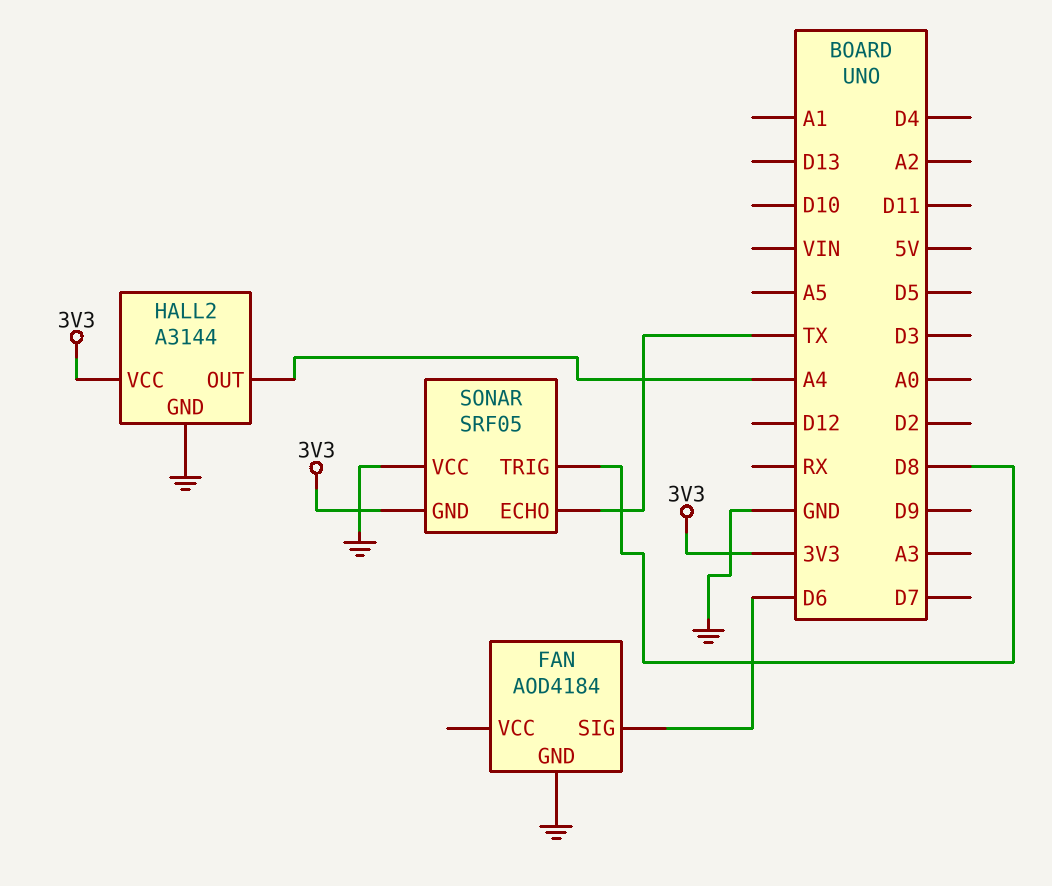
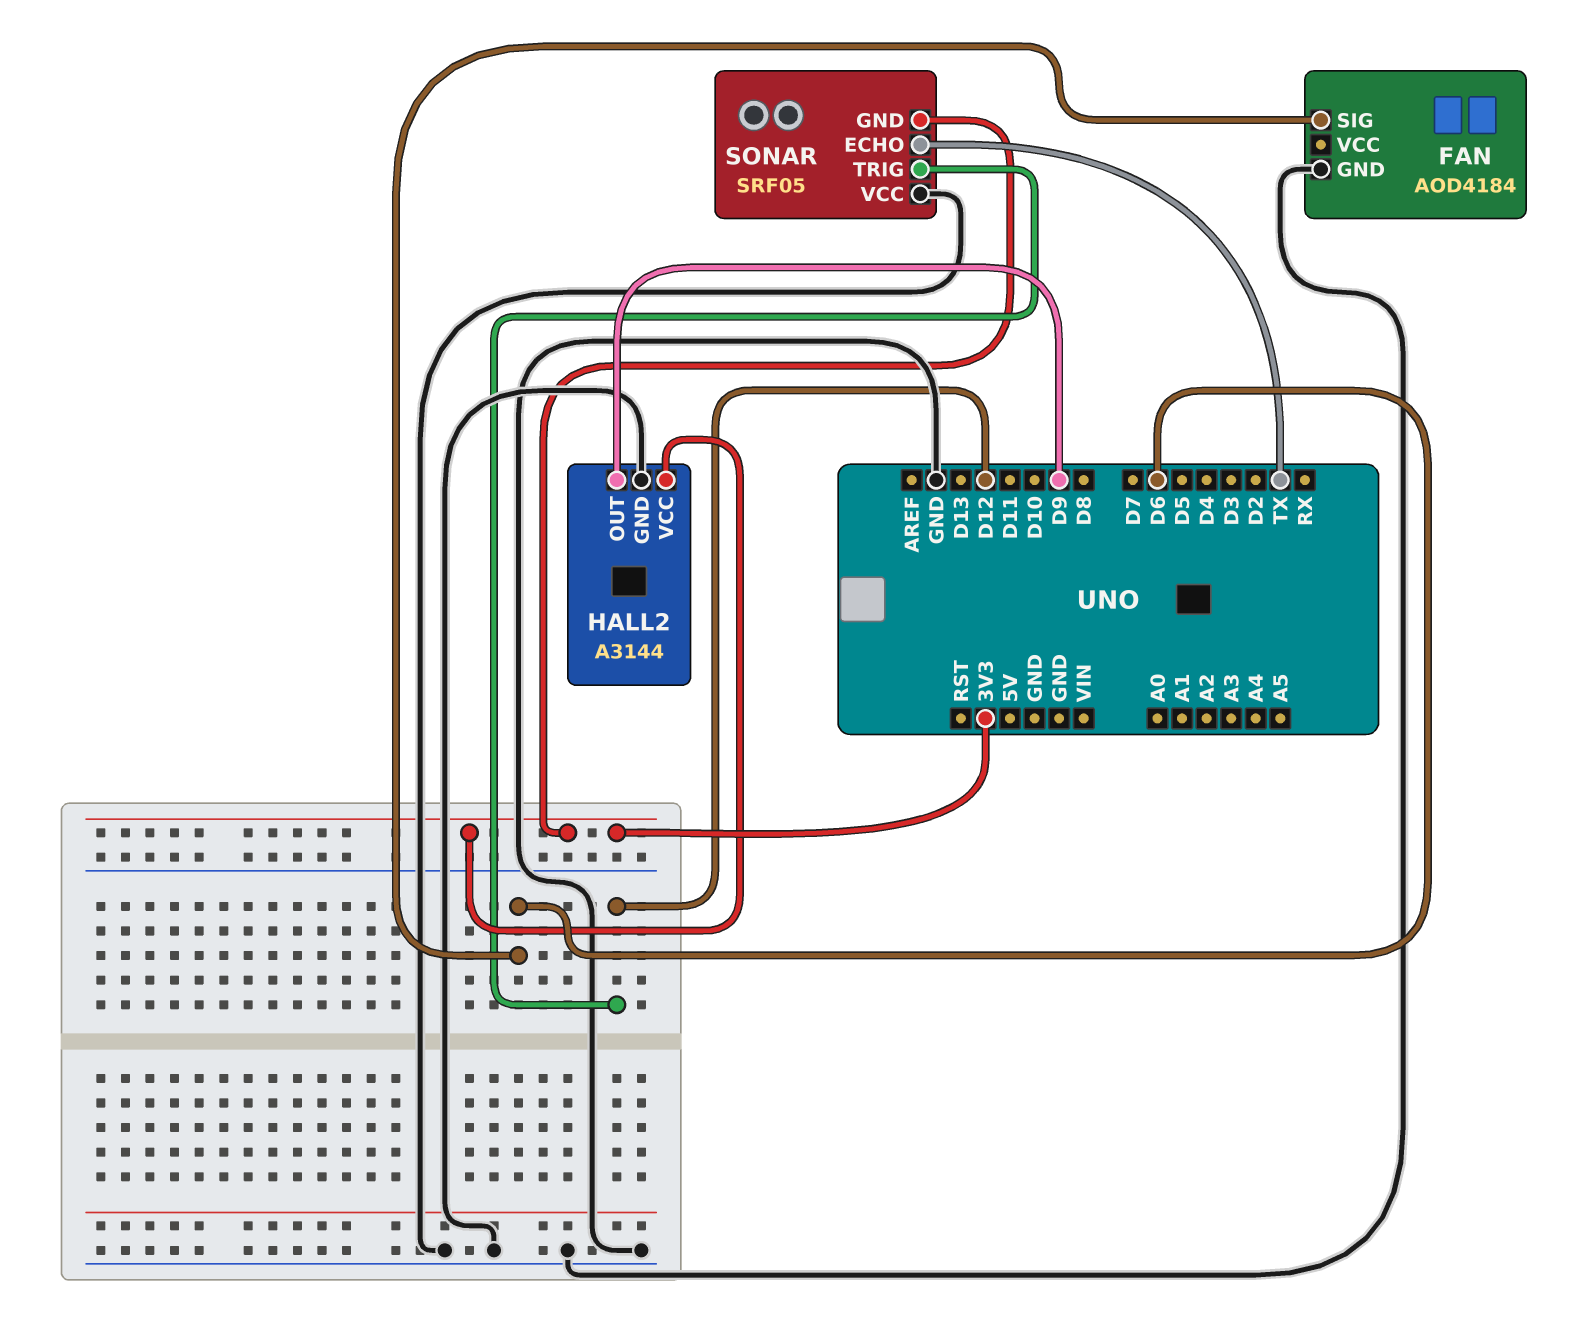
HALL2 pin OUT: A4 -> D9
SONAR pin TRIG: D8 -> D12

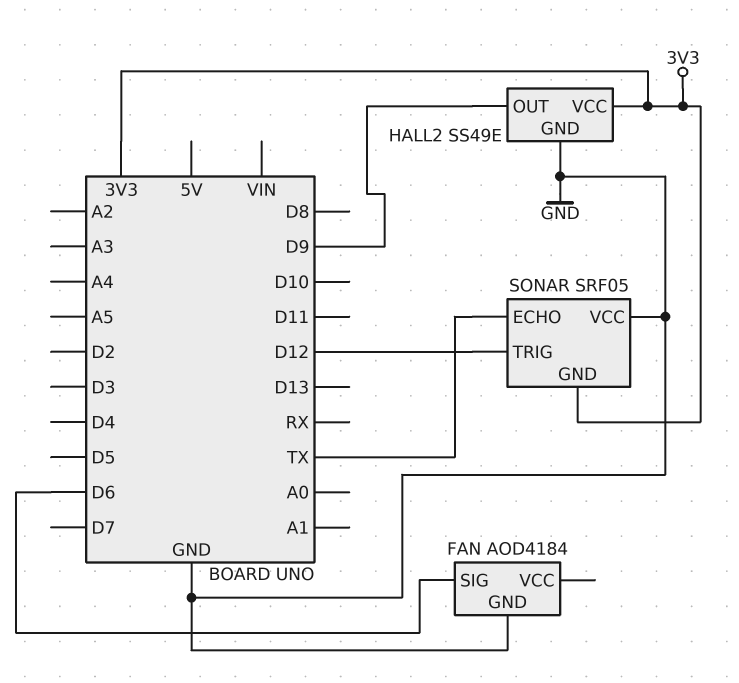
HALL2: A3144 -> SS49E

